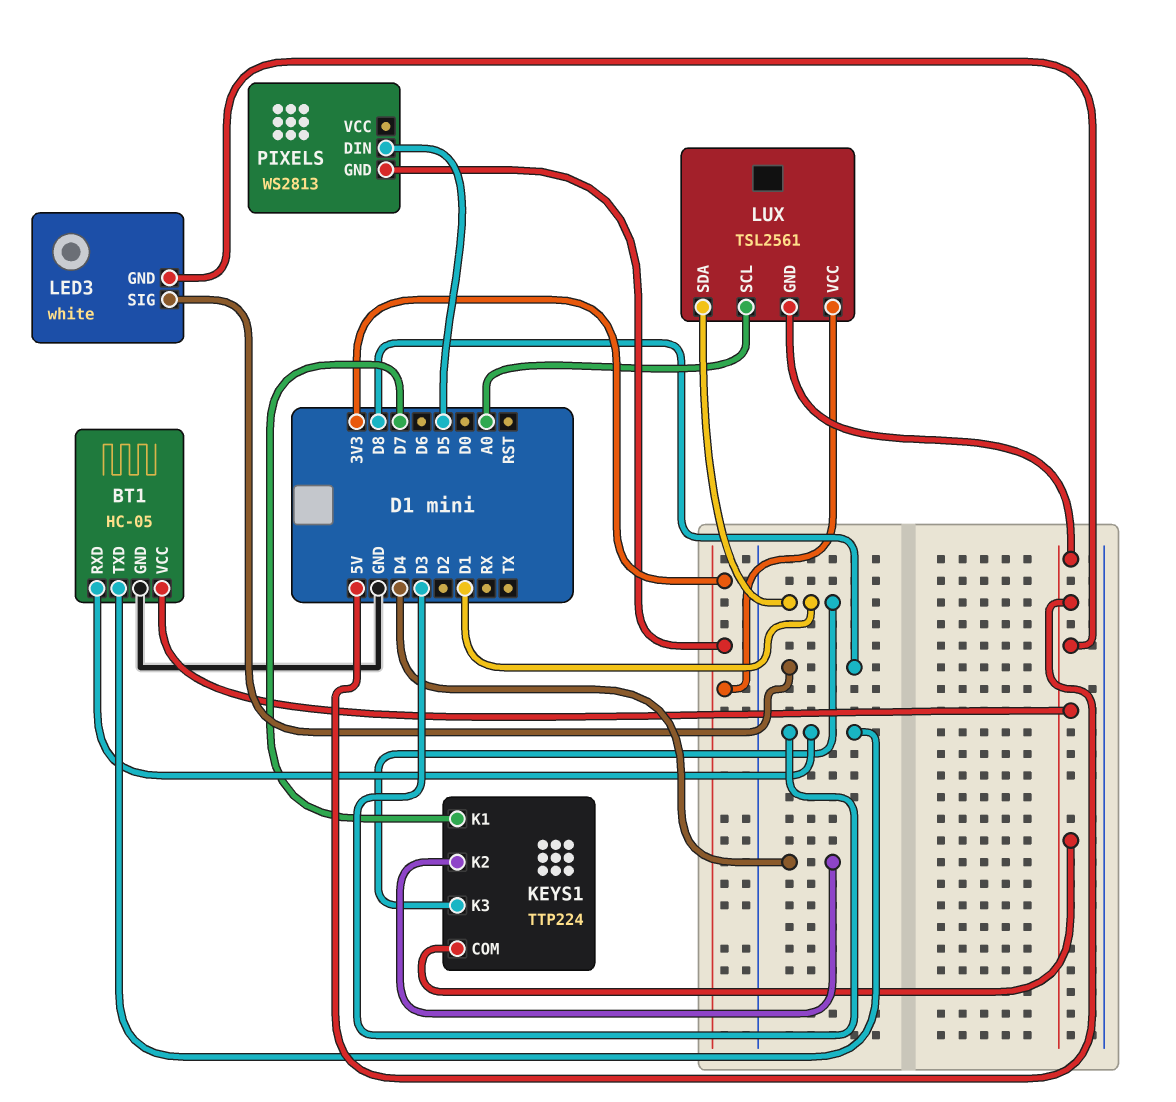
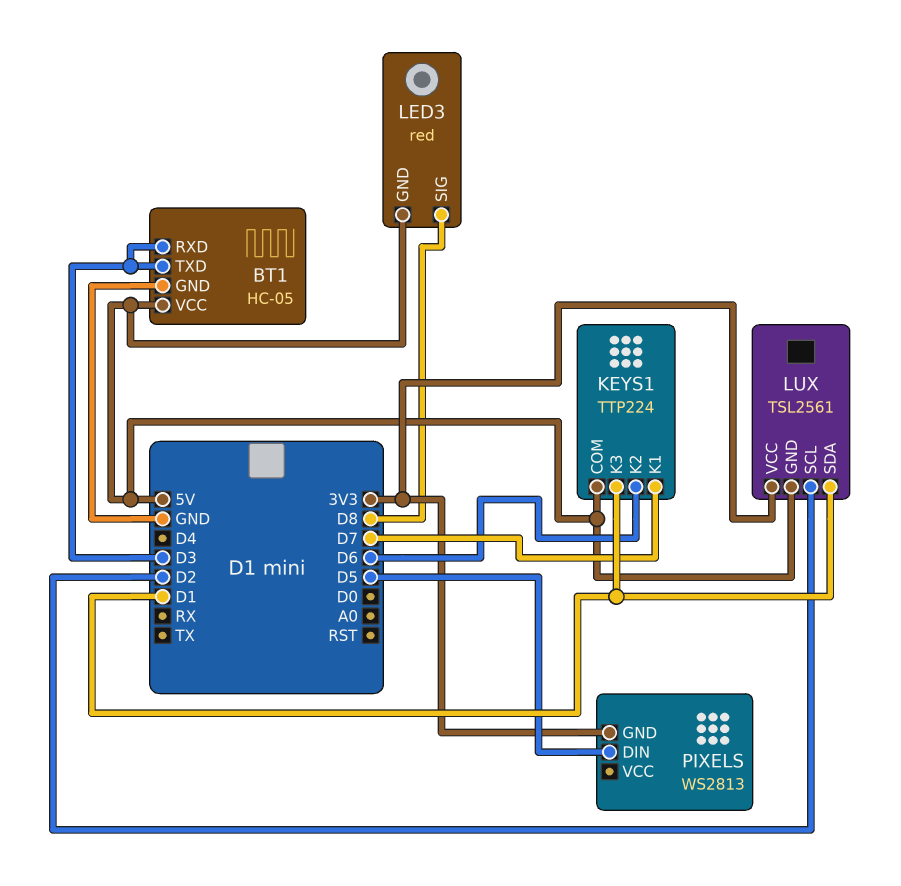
KEYS1 pin K2: D4 -> D6
LED3: white -> red
LUX pin SCL: A0 -> D2

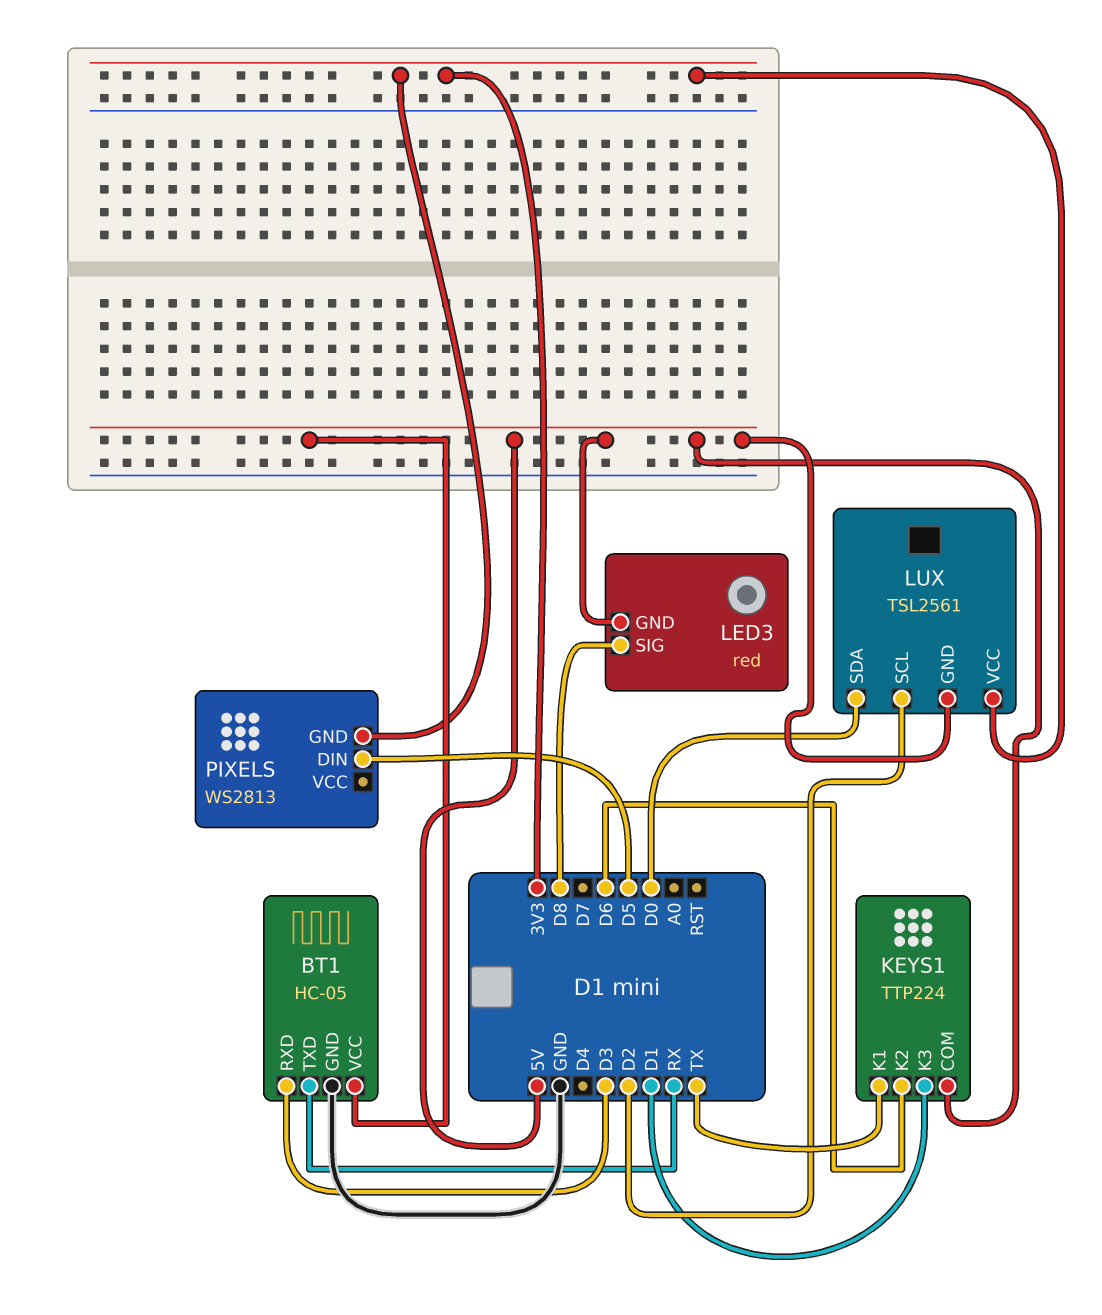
BT1 pin TXD: D3 -> RX
KEYS1 pin K1: D7 -> TX
LUX pin SDA: D1 -> D0

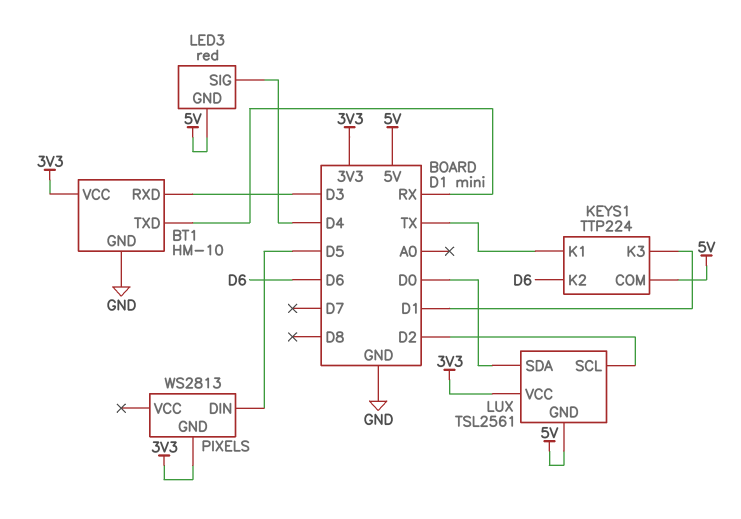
BT1: HC-05 -> HM-10
BT1 pin VCC: 5V -> 3V3
LED3 pin SIG: D8 -> D4

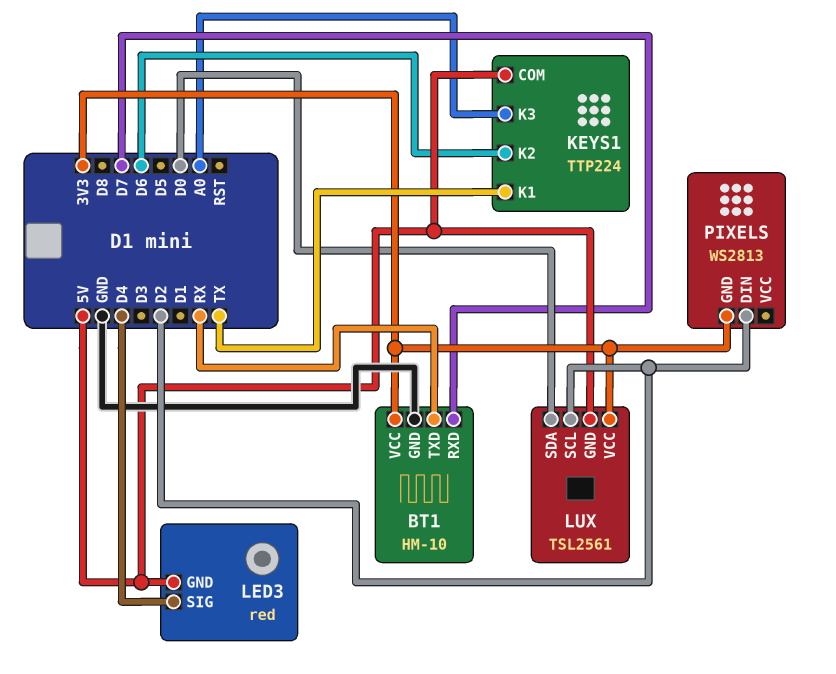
BT1 pin RXD: D3 -> D7
KEYS1 pin K3: D1 -> A0
PIXELS pin DIN: D5 -> D2

